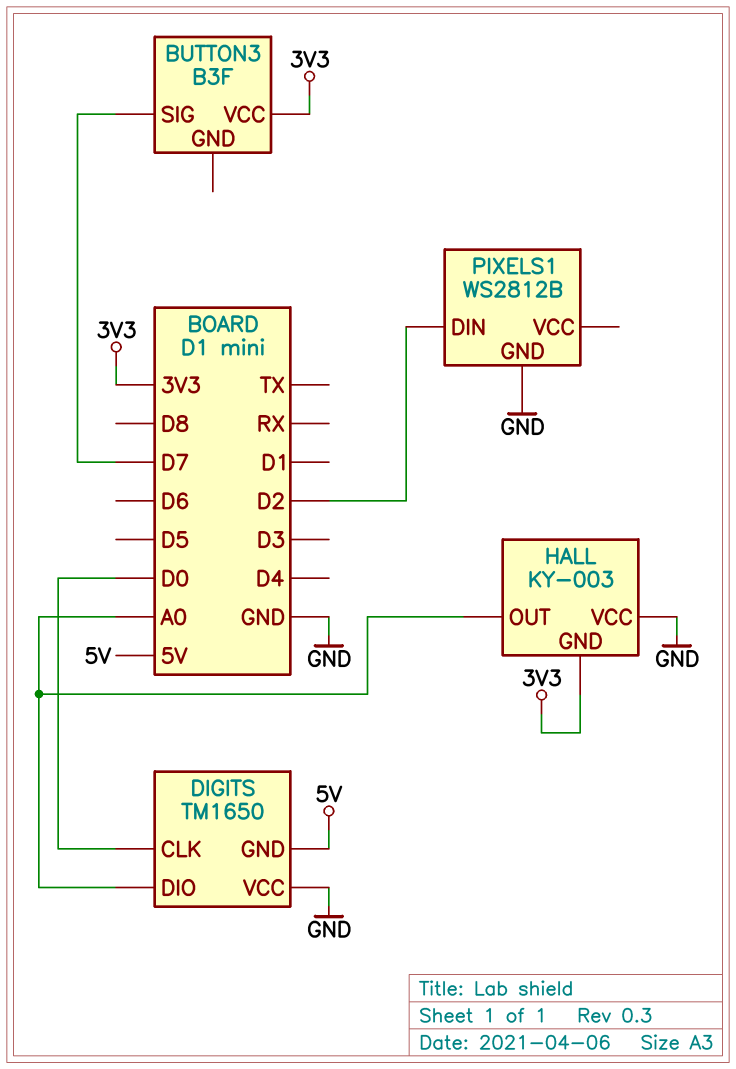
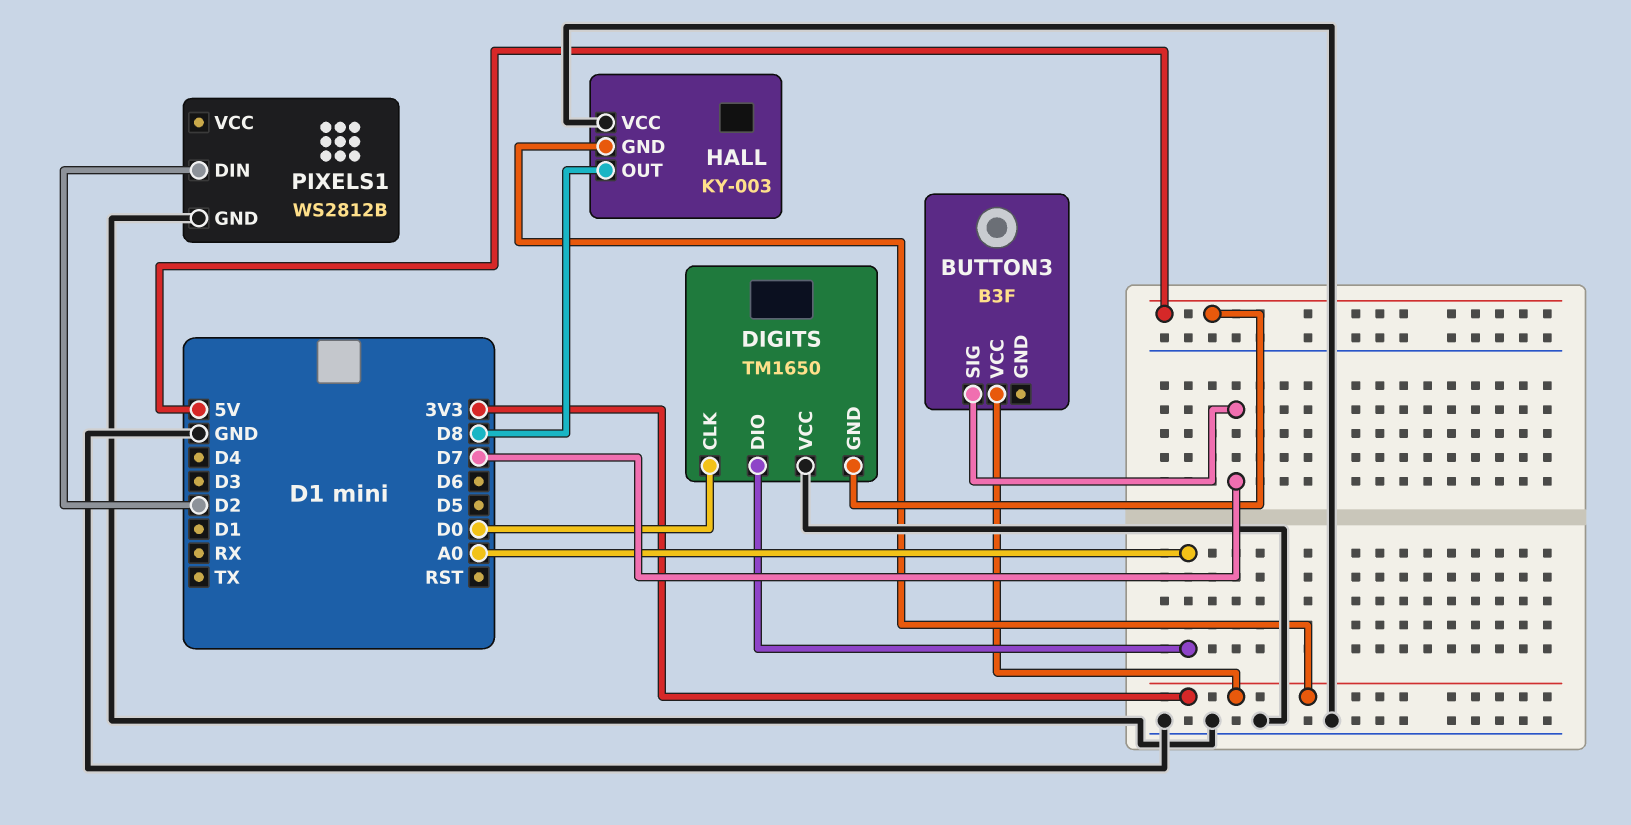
HALL pin OUT: A0 -> D8

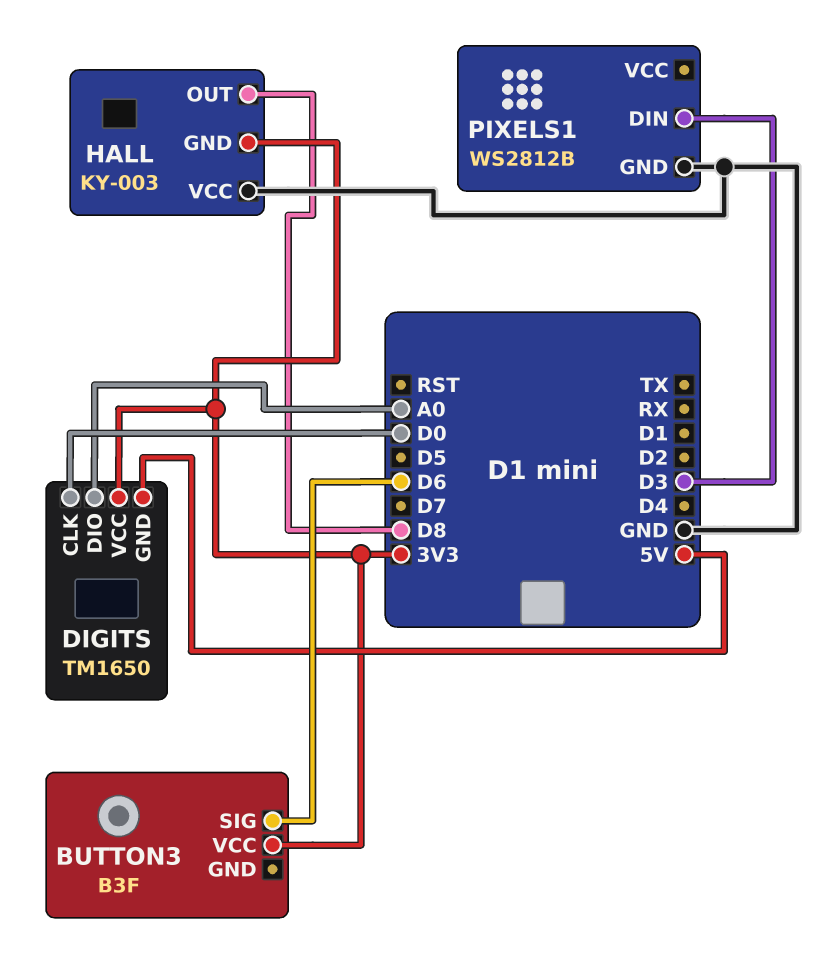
BUTTON3 pin SIG: D7 -> D6
DIGITS pin VCC: GND -> 3V3
PIXELS1 pin DIN: D2 -> D3

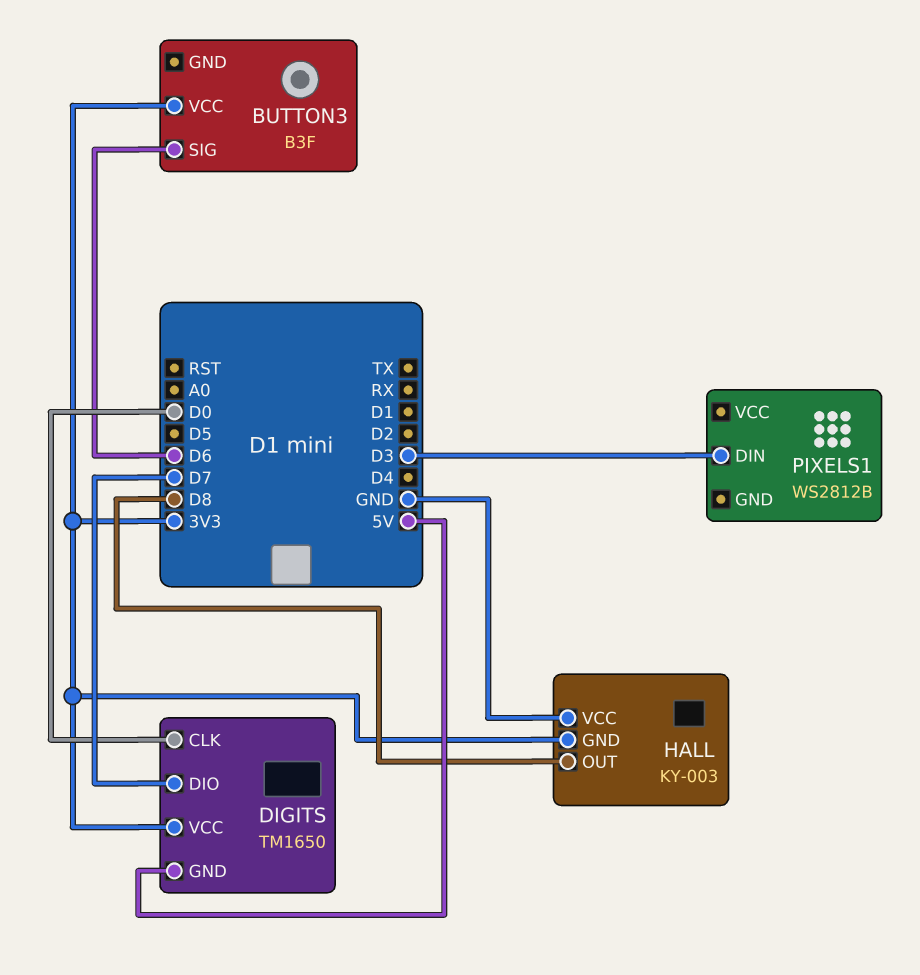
DIGITS pin DIO: A0 -> D7
PIXELS1 pin GND: GND -> none

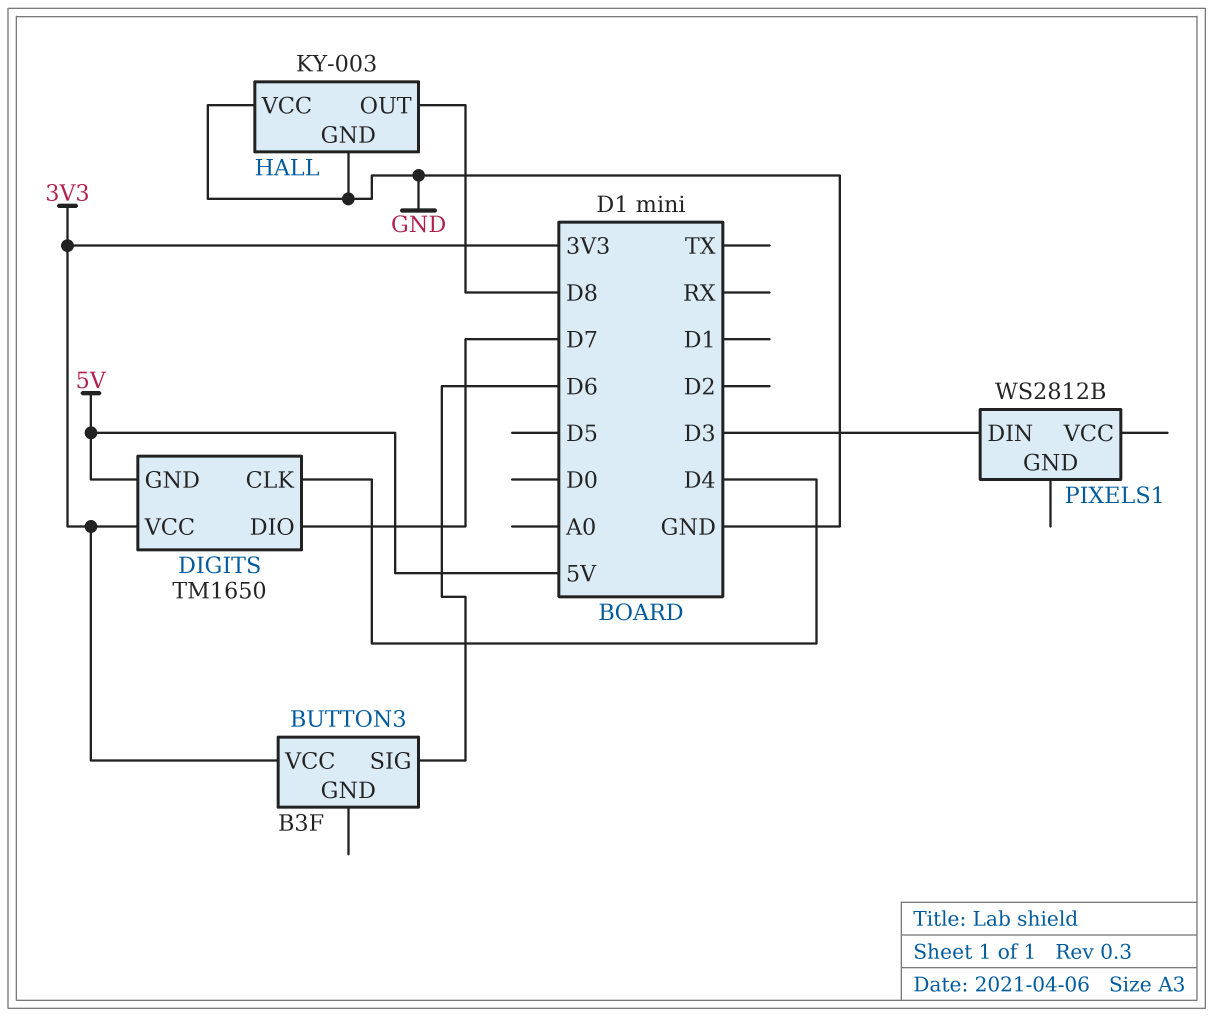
DIGITS pin CLK: D0 -> D4
HALL pin GND: 3V3 -> GND

